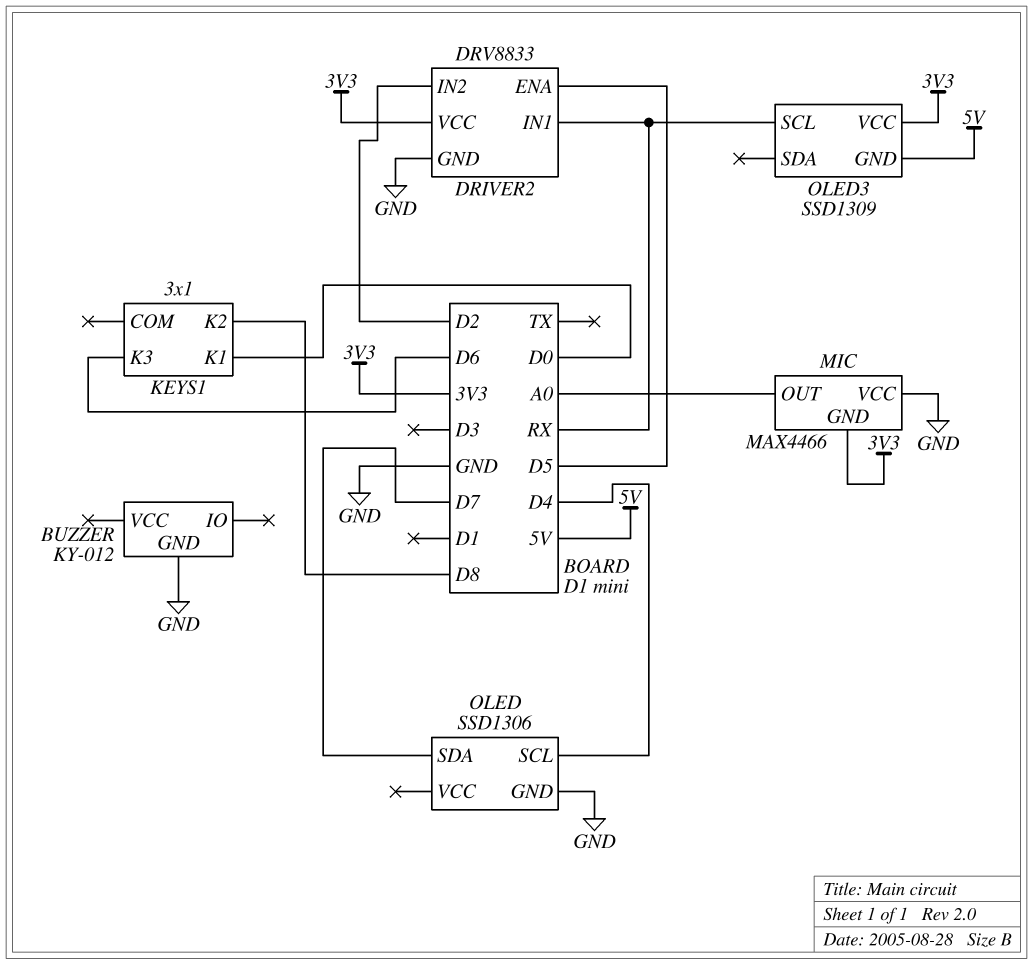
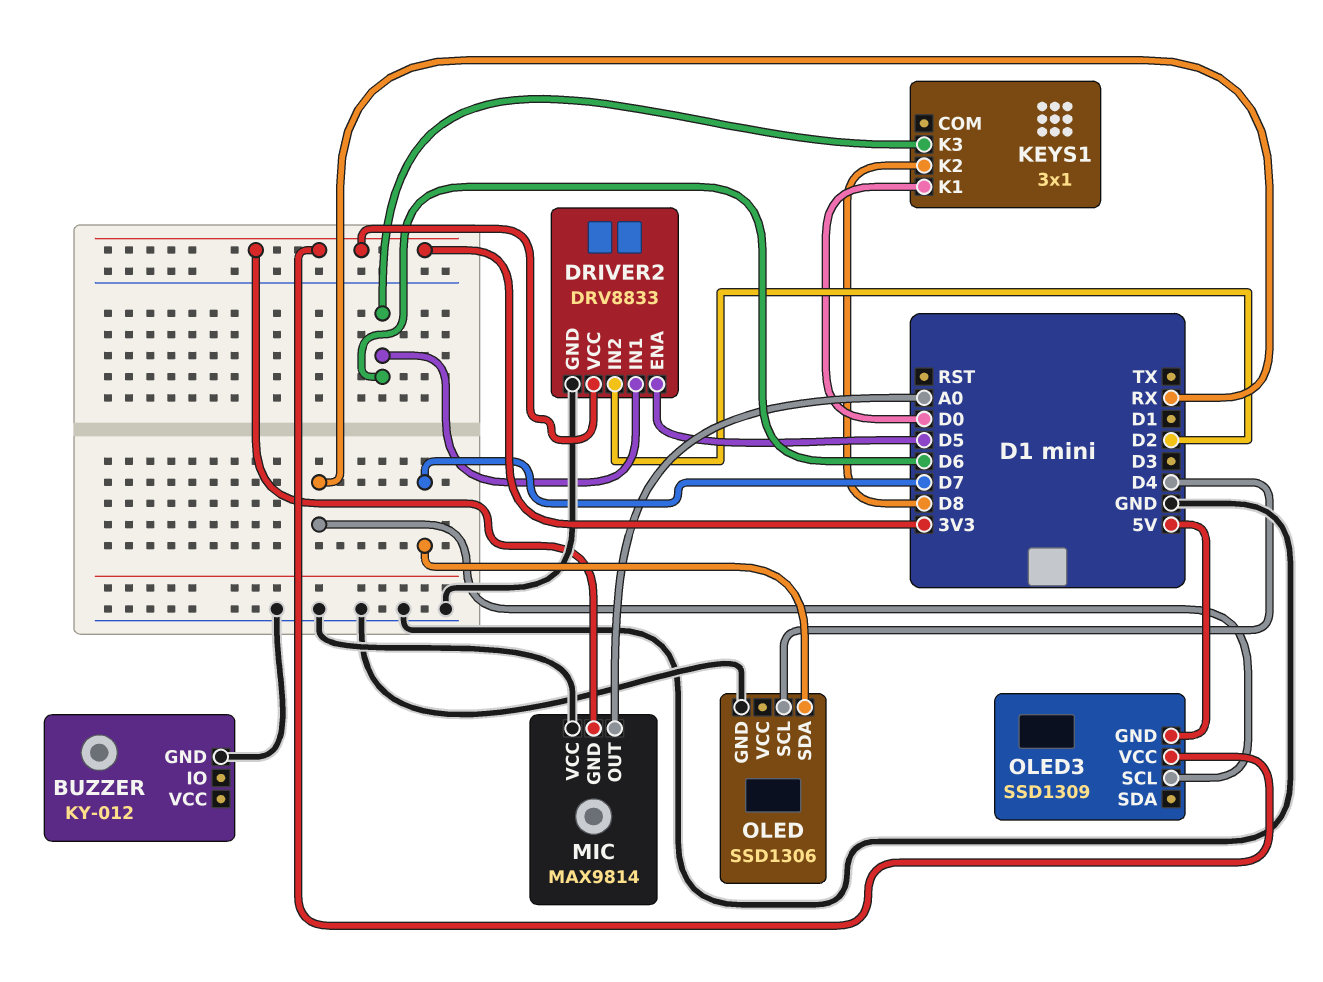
DRIVER2 pin IN1: RX -> D6
MIC: MAX4466 -> MAX9814

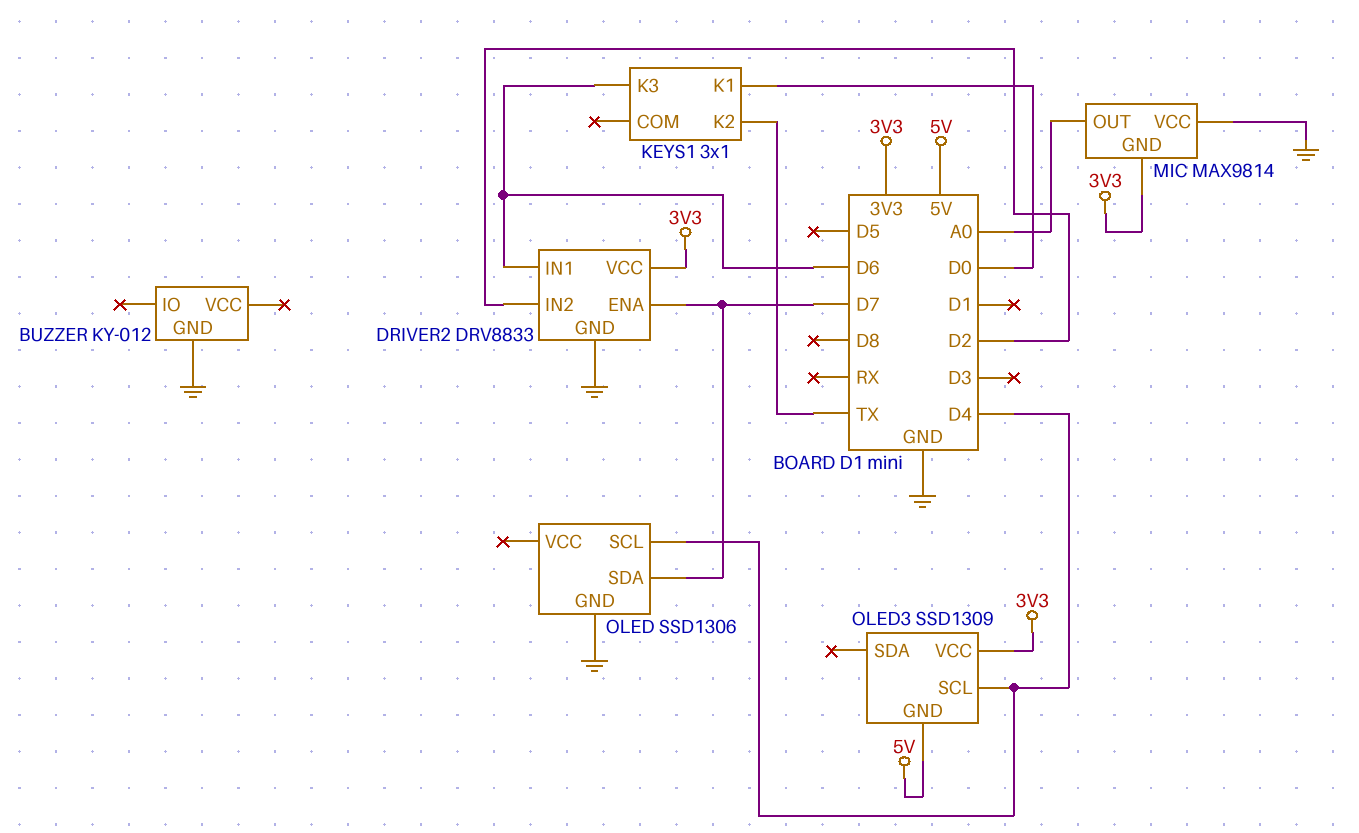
DRIVER2 pin ENA: D5 -> D7
KEYS1 pin K2: D8 -> TX
OLED3 pin SCL: RX -> D4

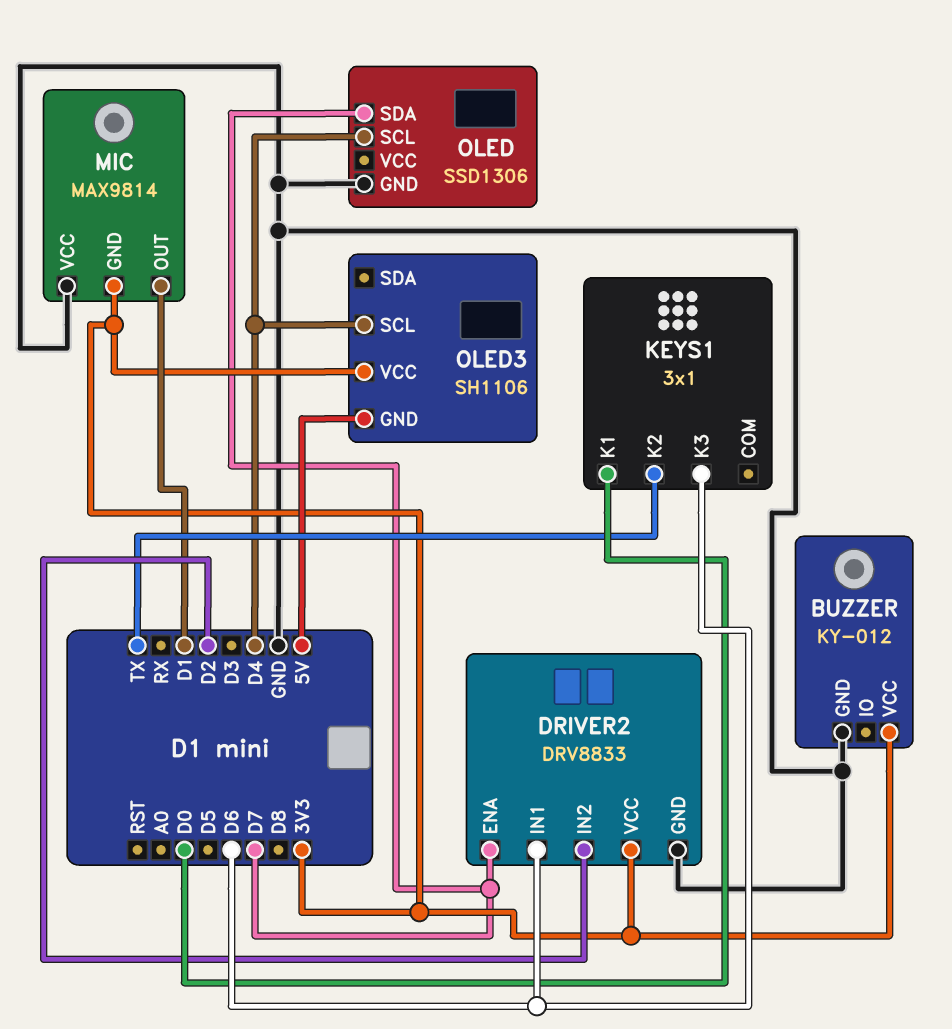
BUZZER pin VCC: none -> 3V3
MIC pin OUT: A0 -> D1
OLED3: SSD1309 -> SH1106

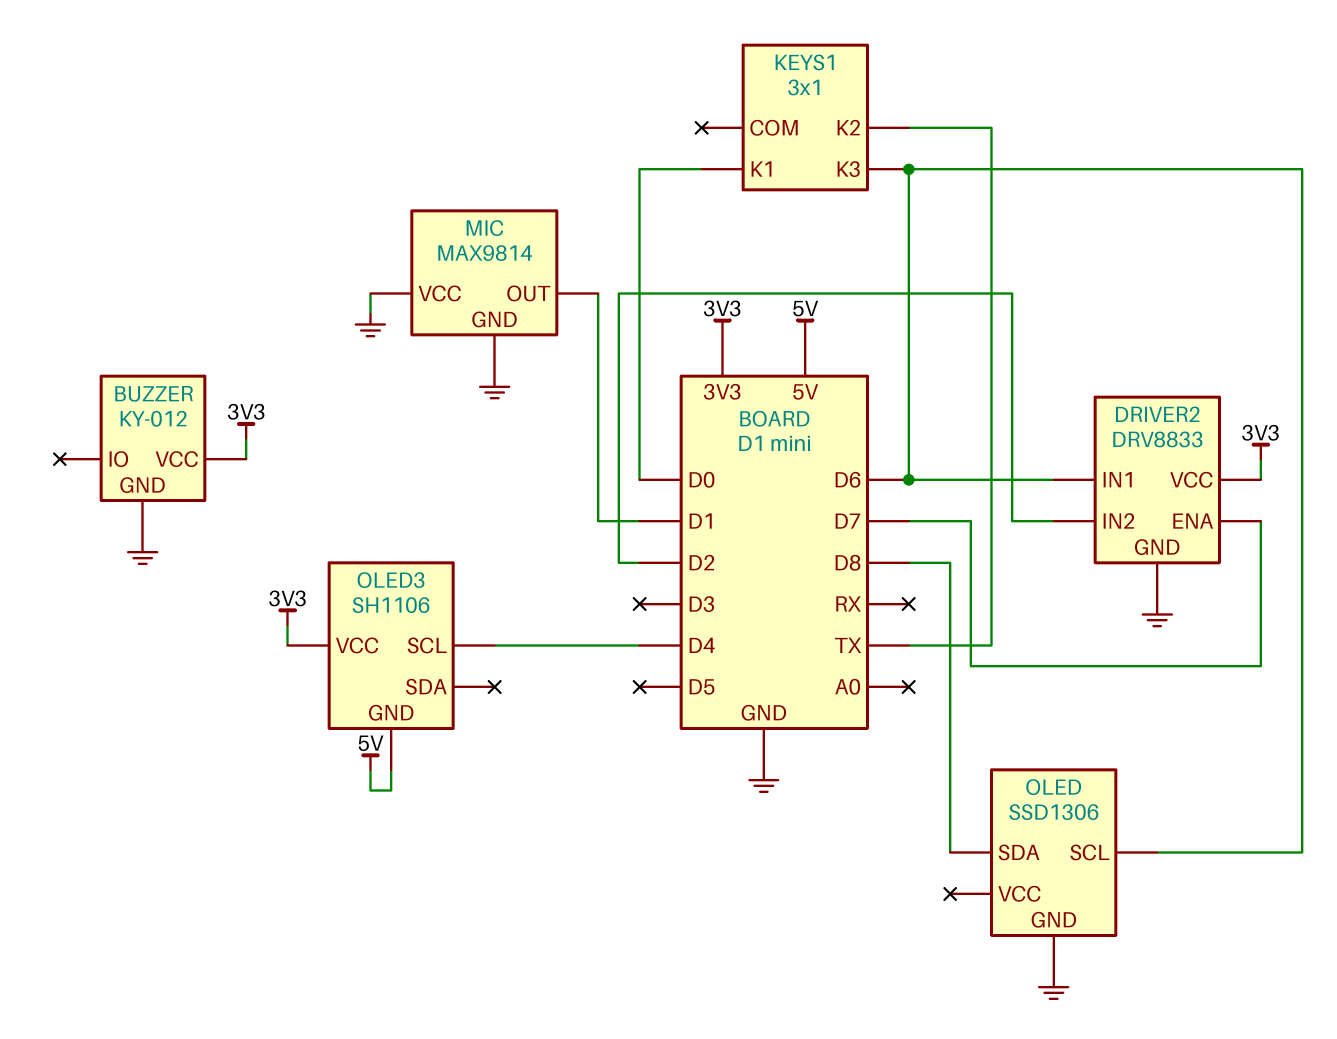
MIC pin GND: 3V3 -> GND
OLED pin SCL: D4 -> D6
OLED pin SDA: D7 -> D8

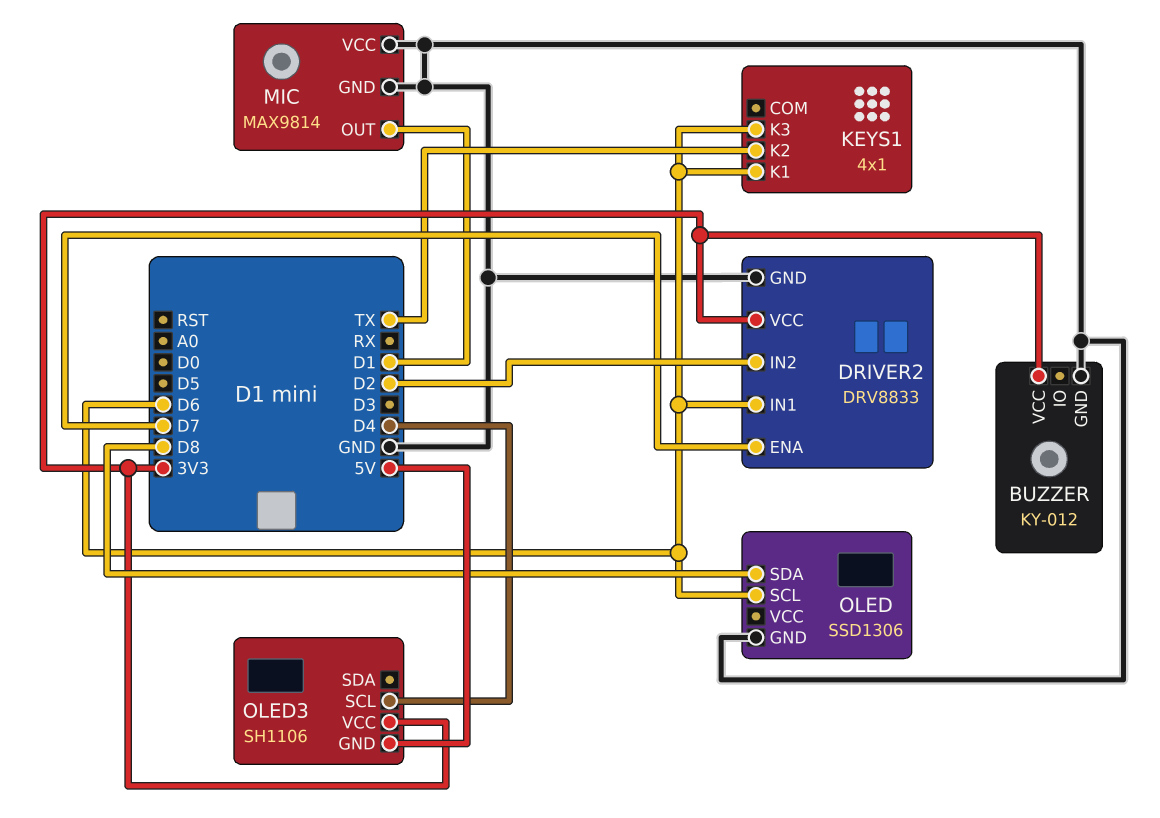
KEYS1: 3x1 -> 4x1
KEYS1 pin K1: D0 -> D6

